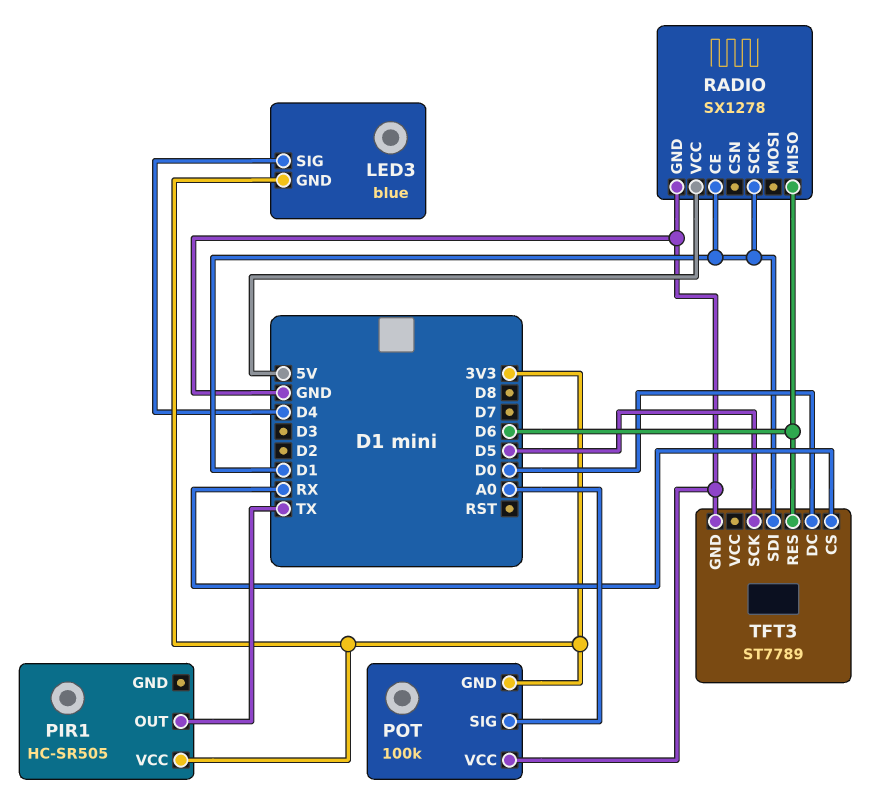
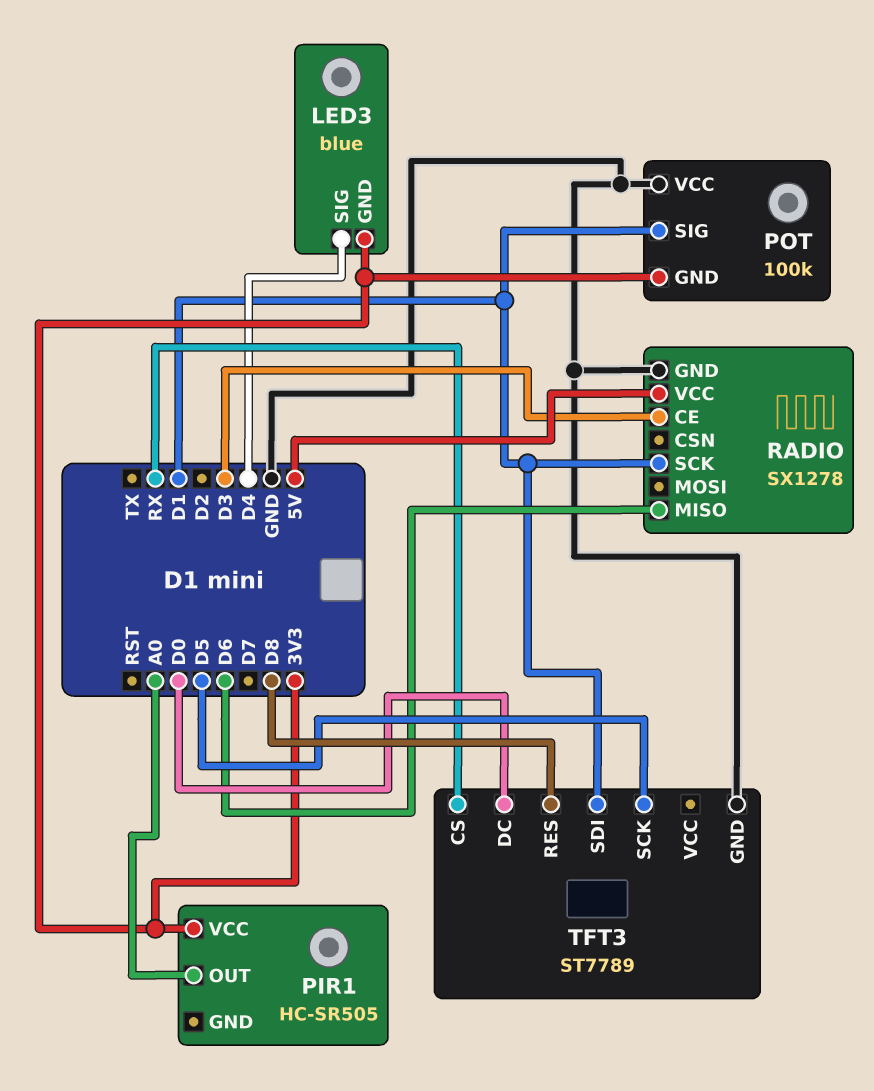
PIR1 pin OUT: TX -> A0
POT pin SIG: A0 -> D1
RADIO pin CE: D1 -> D3
TFT3 pin RES: D6 -> D8

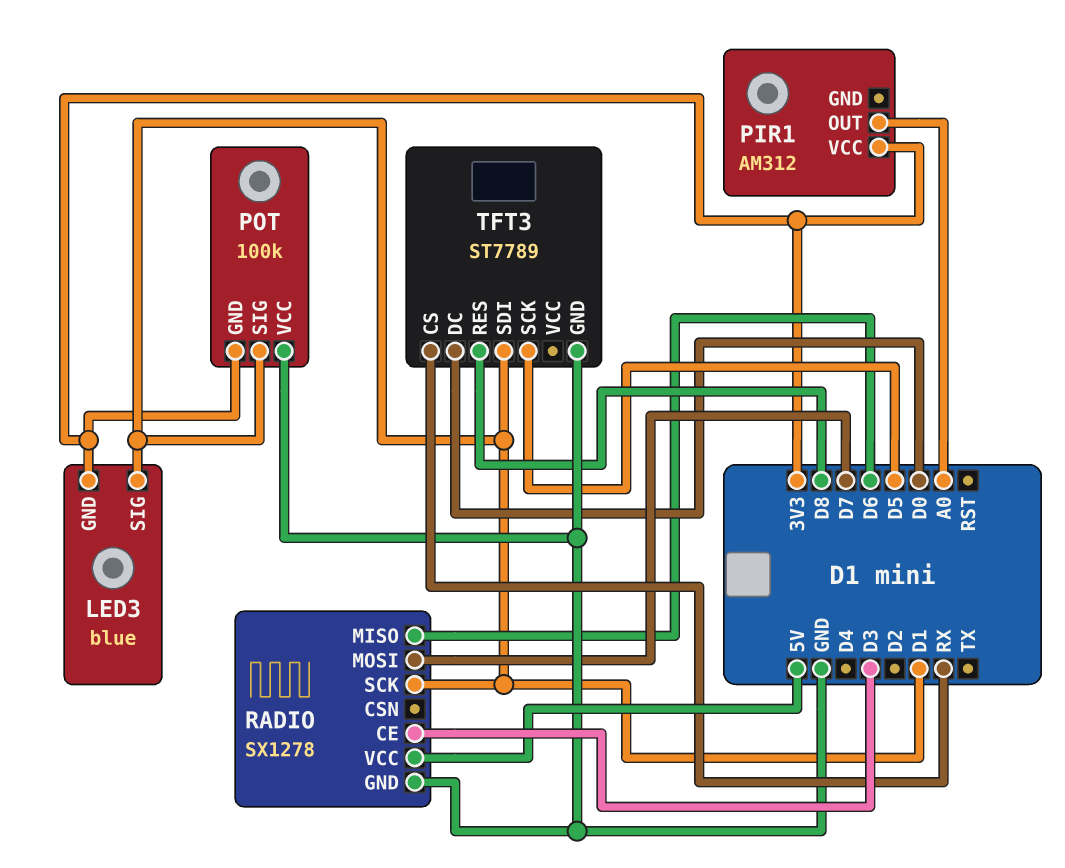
LED3 pin SIG: D4 -> D1
PIR1: HC-SR505 -> AM312
RADIO pin MOSI: none -> D7

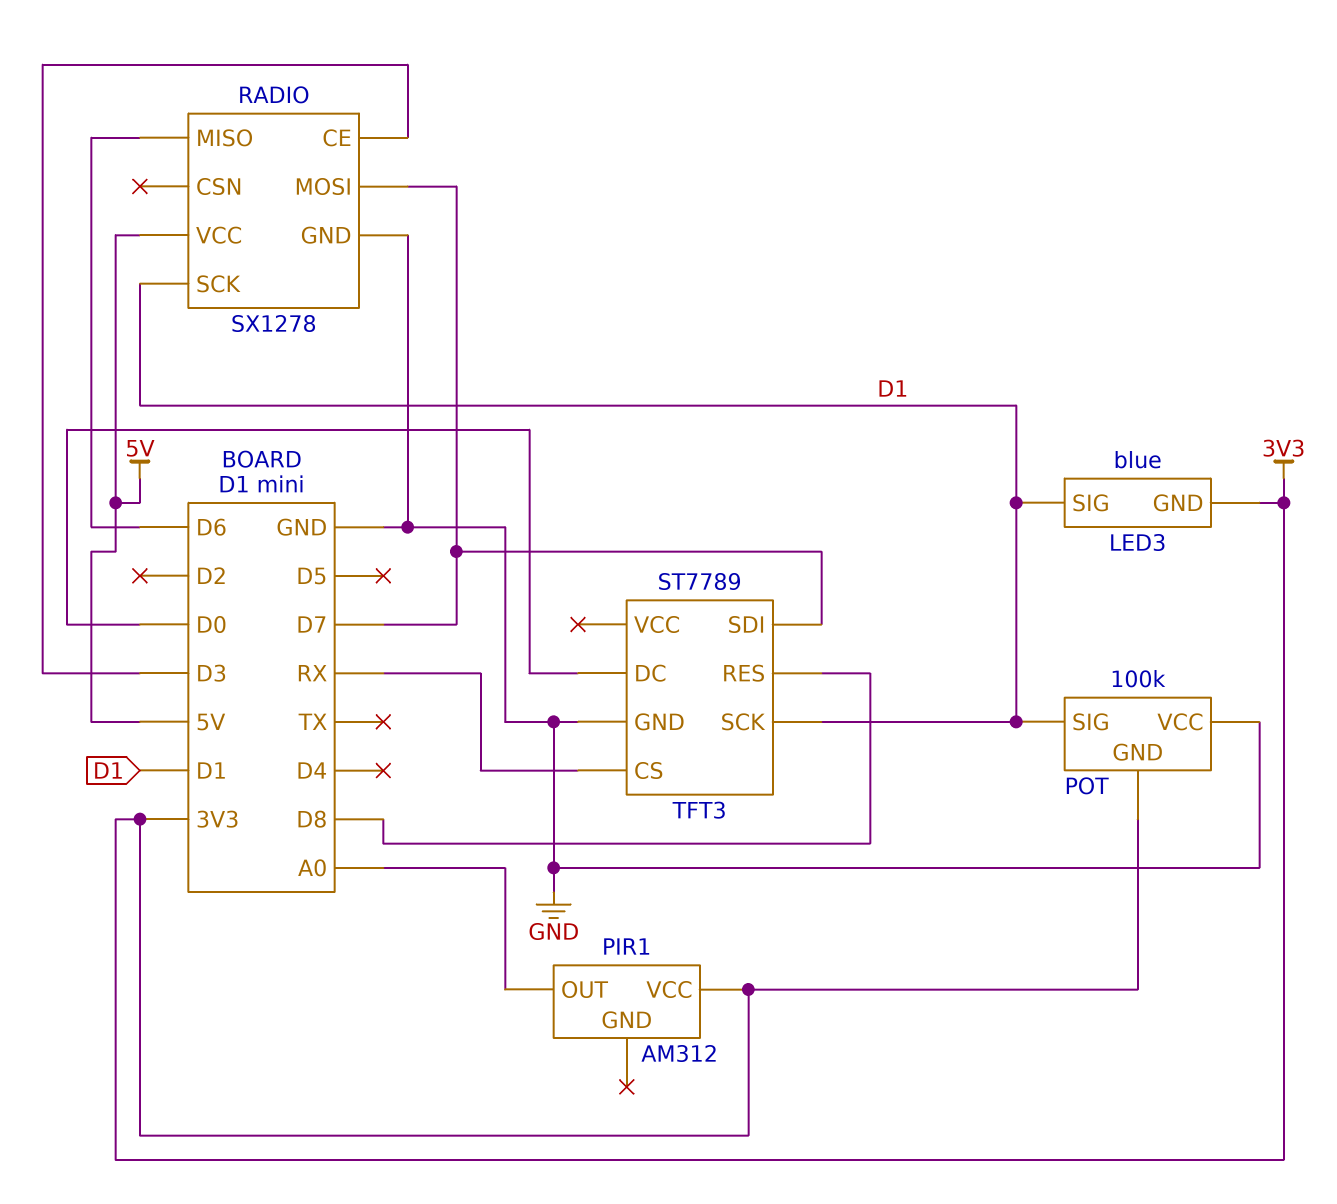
TFT3 pin SCK: D5 -> D1
TFT3 pin SDI: D1 -> D7

